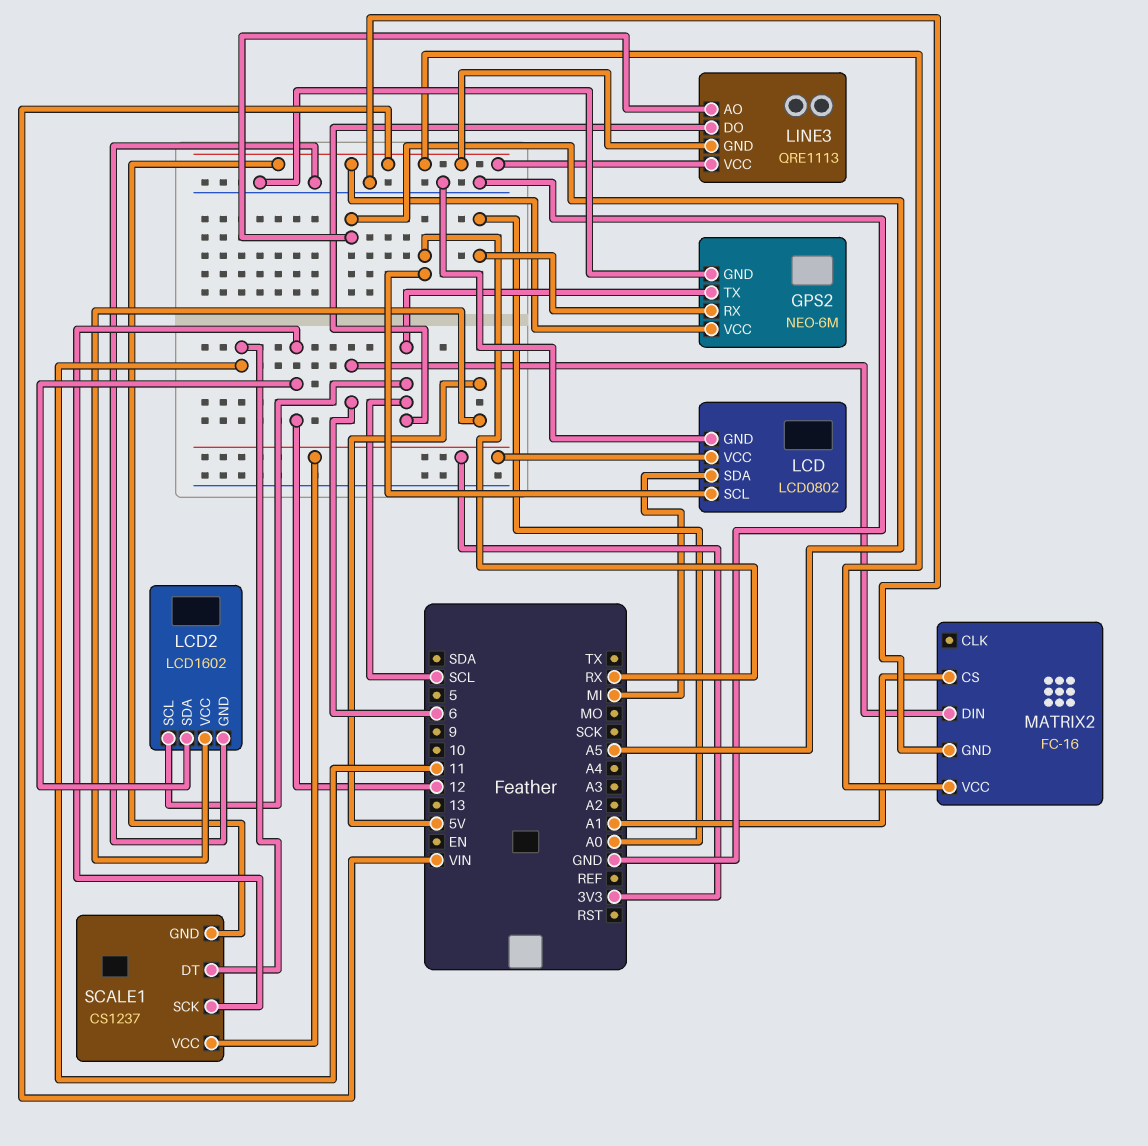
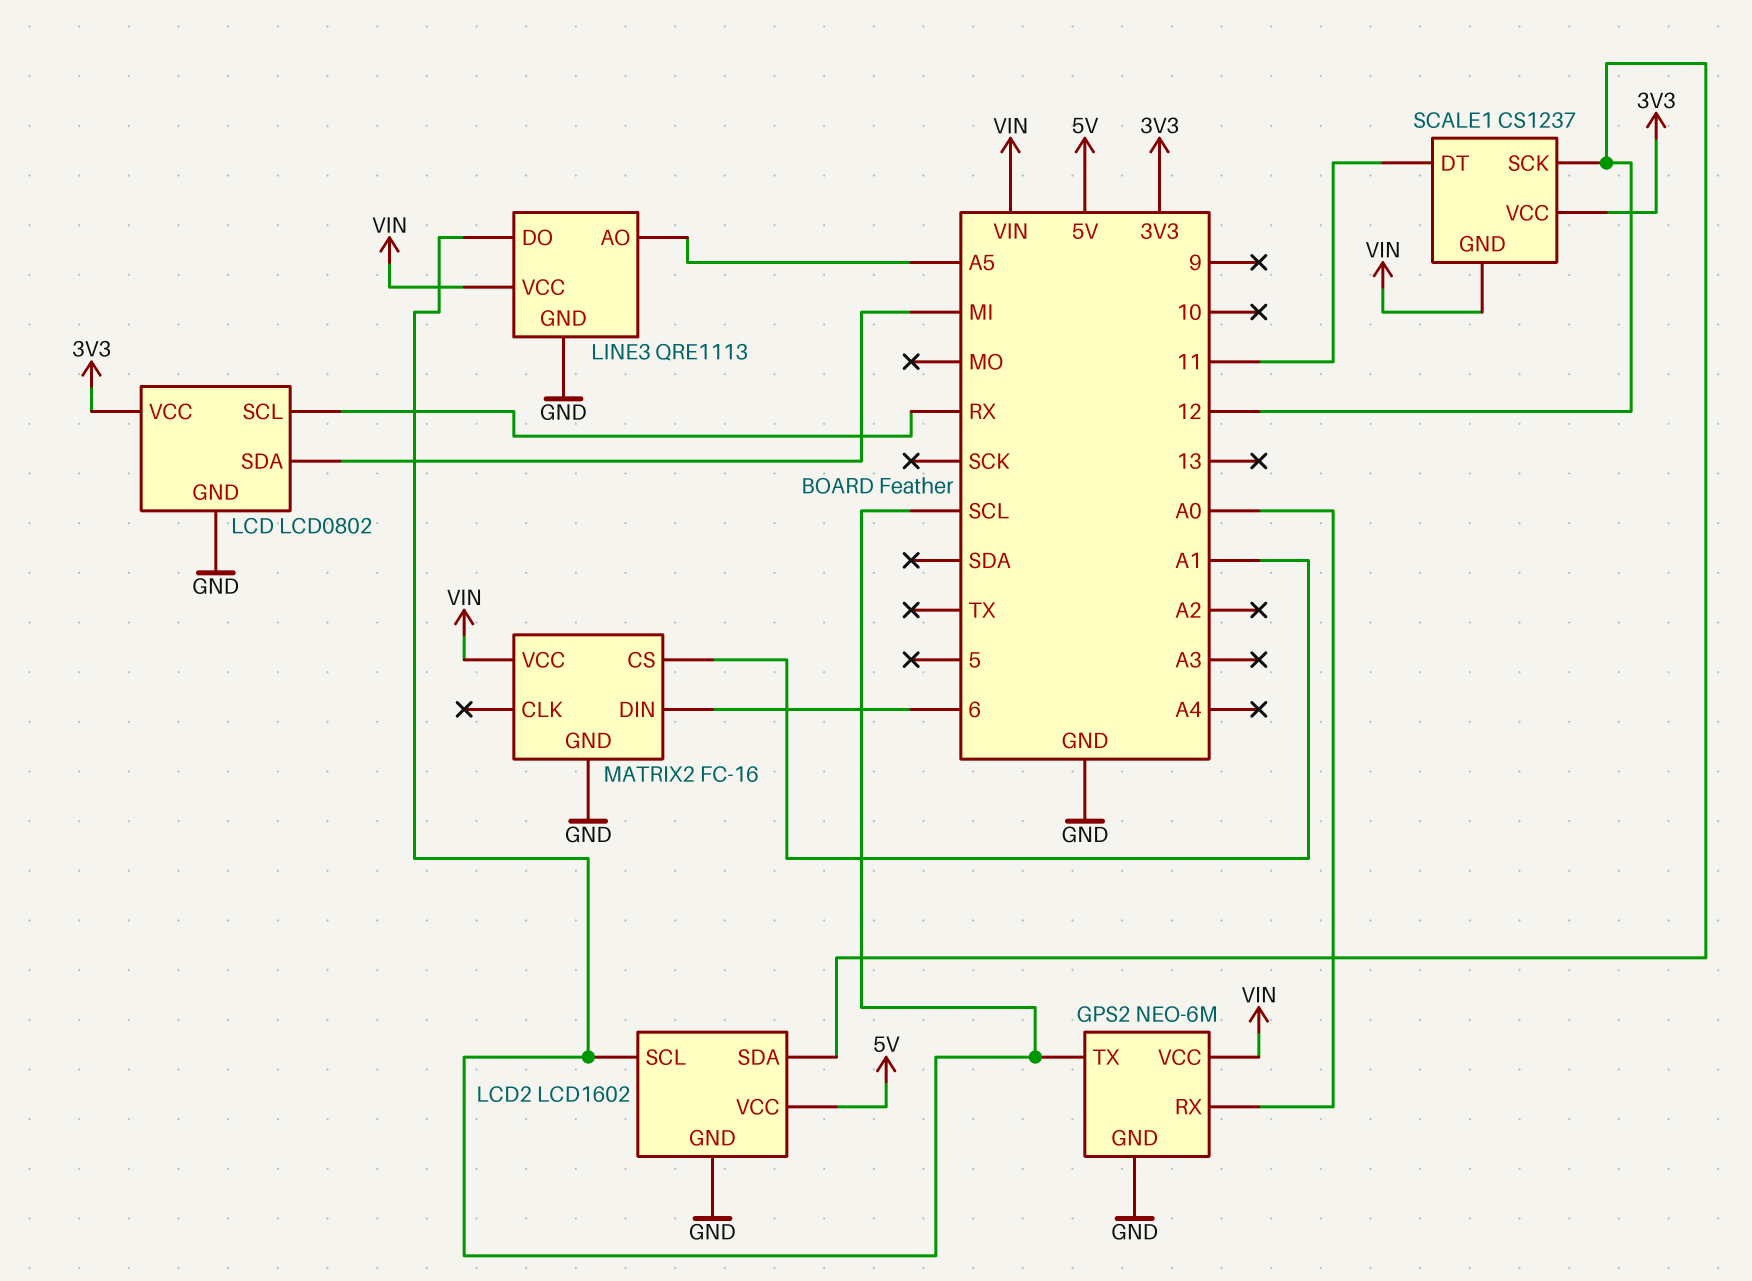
LINE3 pin GND: VIN -> GND

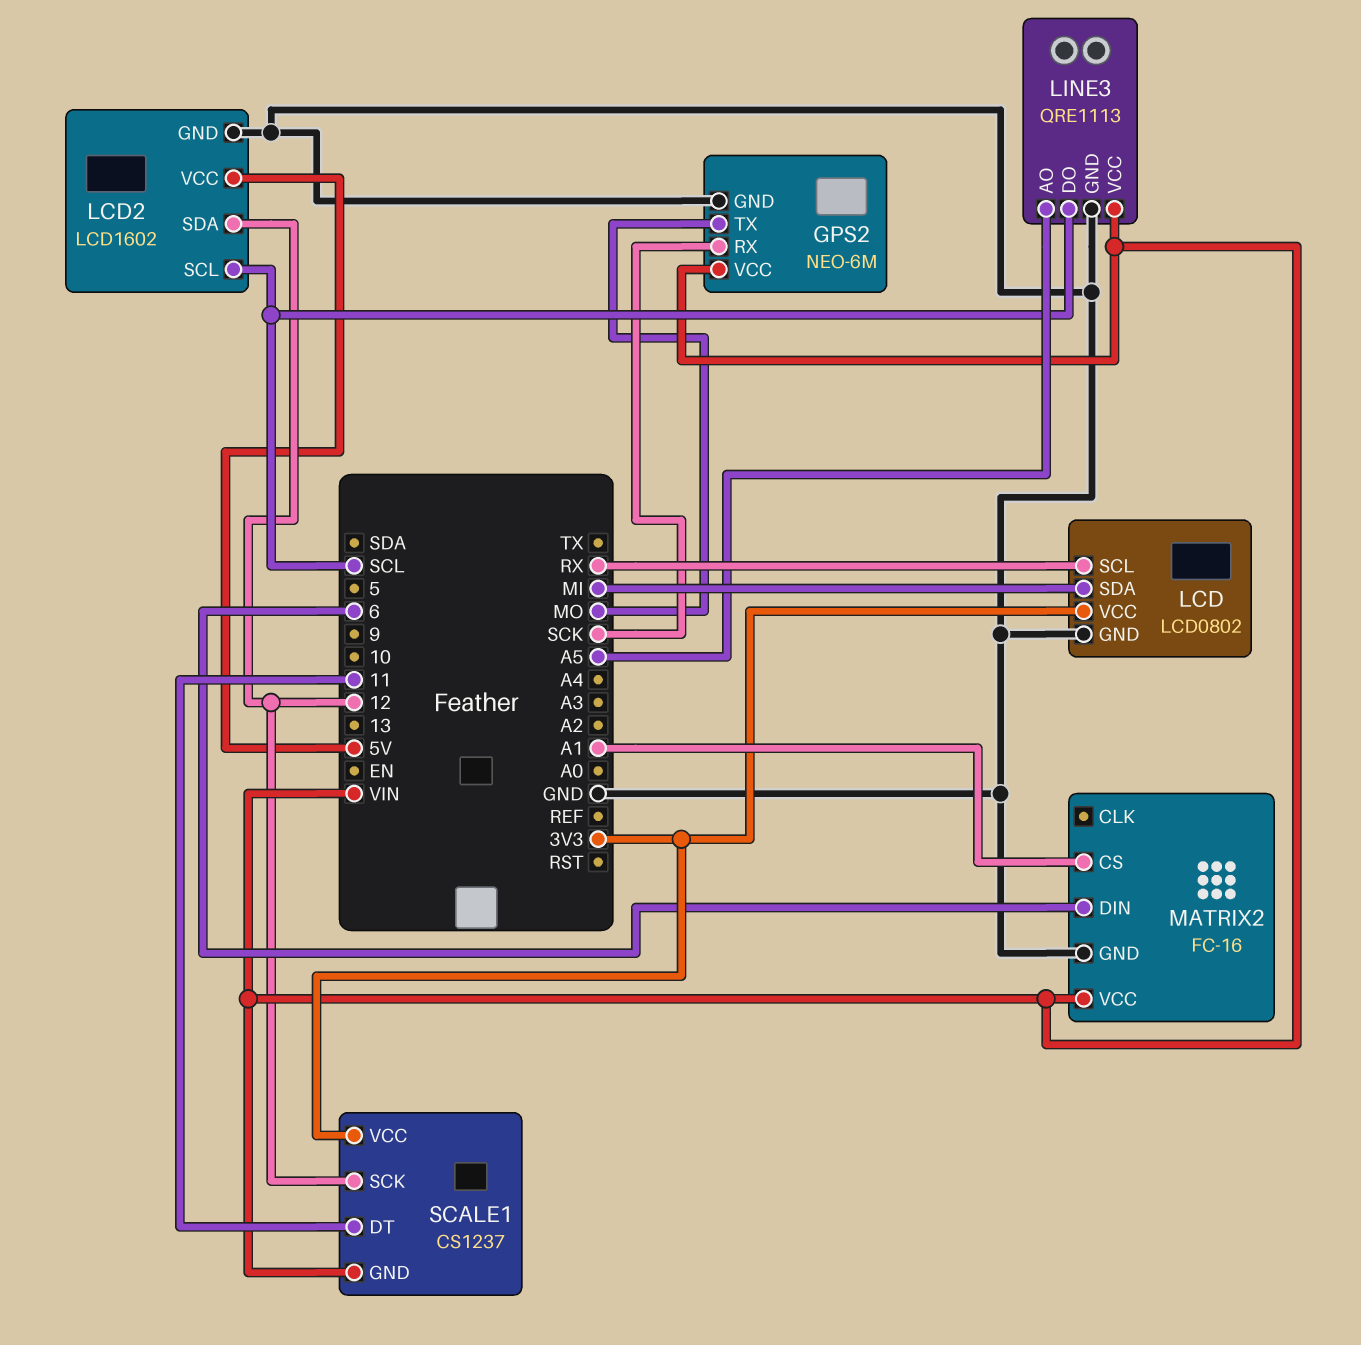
GPS2 pin RX: A0 -> SCK
GPS2 pin TX: SCL -> MO

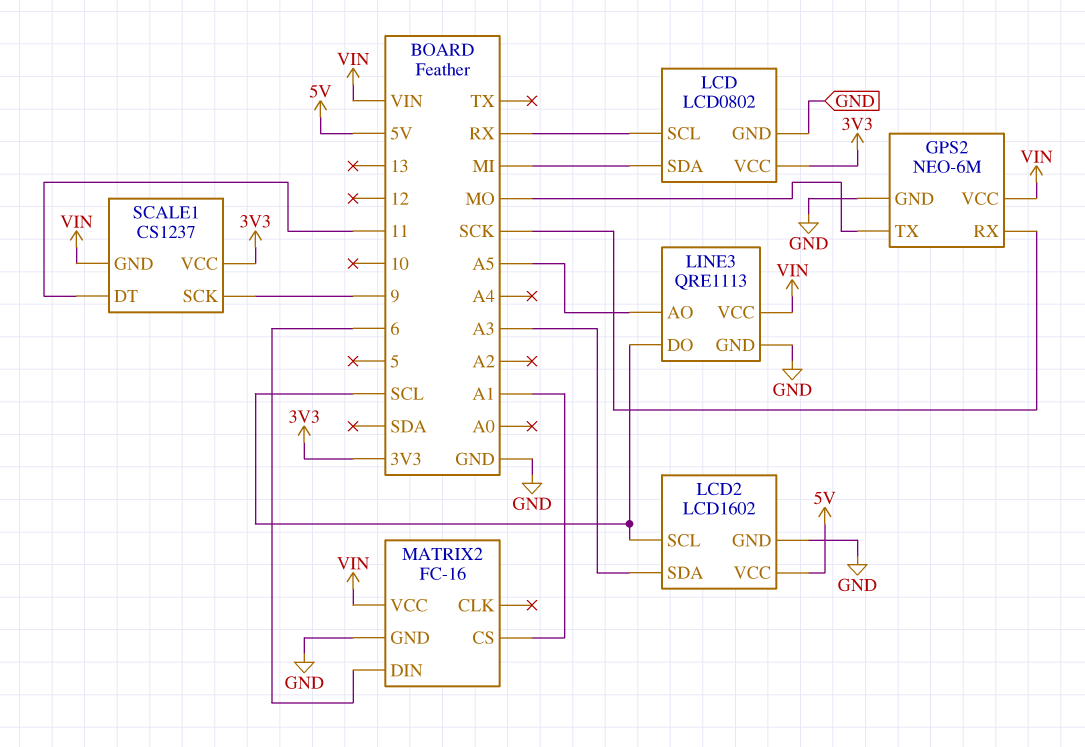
LCD2 pin SDA: 12 -> A3
SCALE1 pin SCK: 12 -> 9

